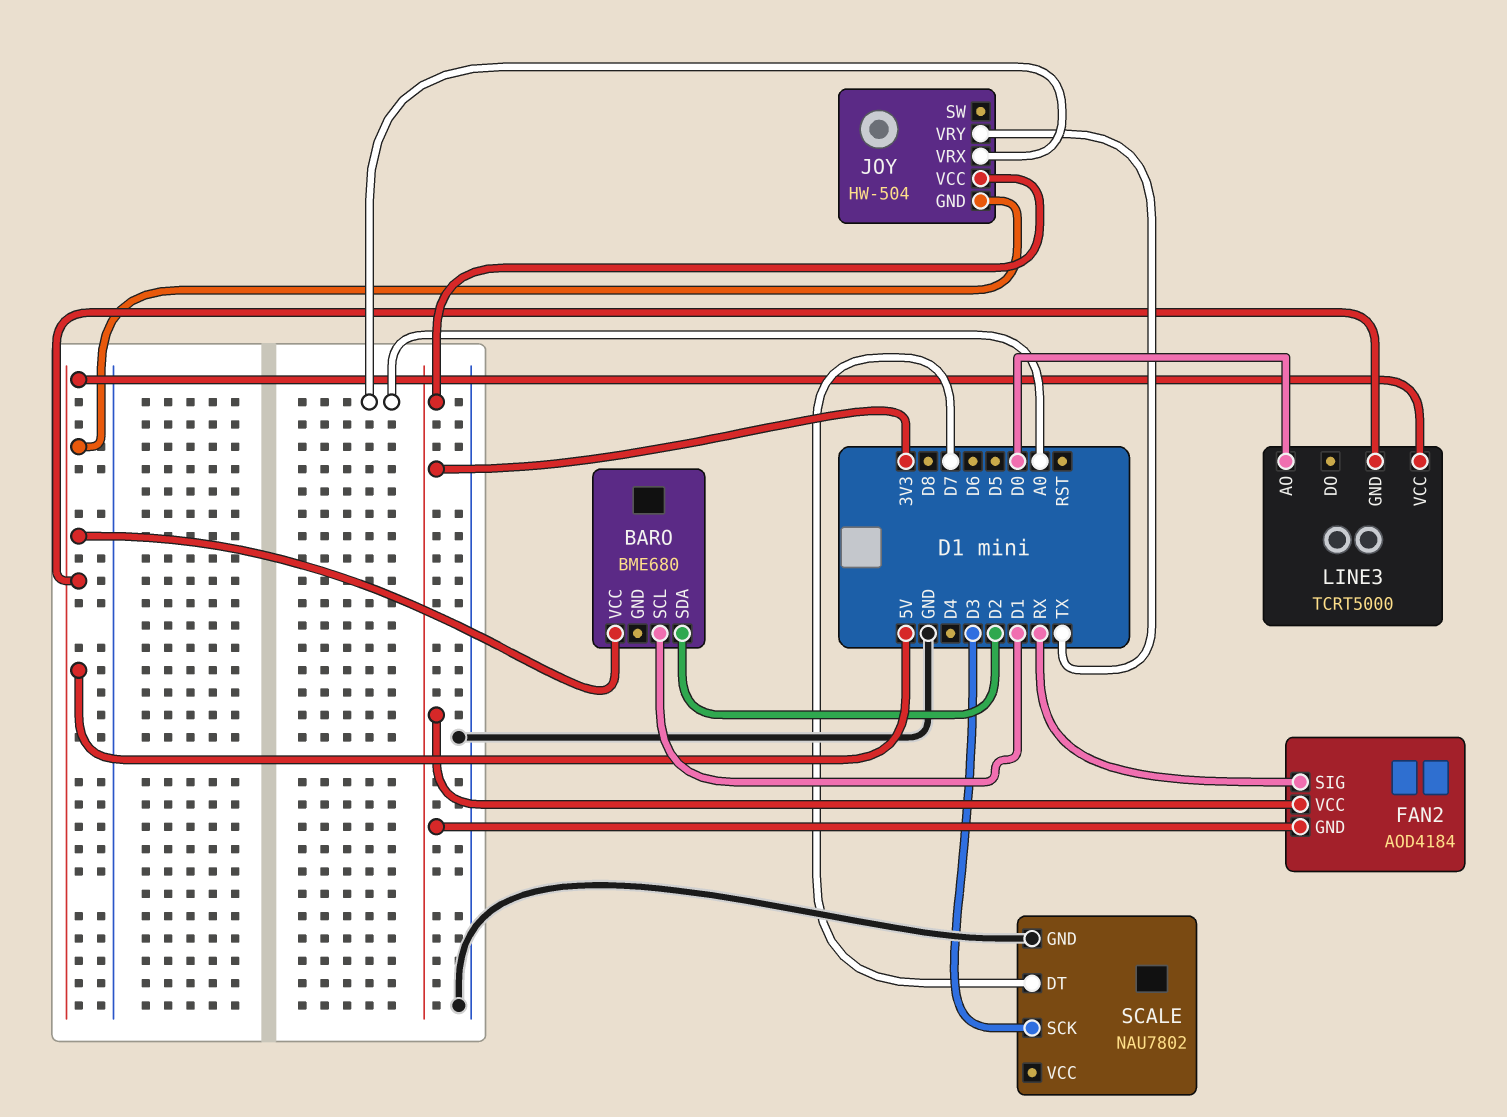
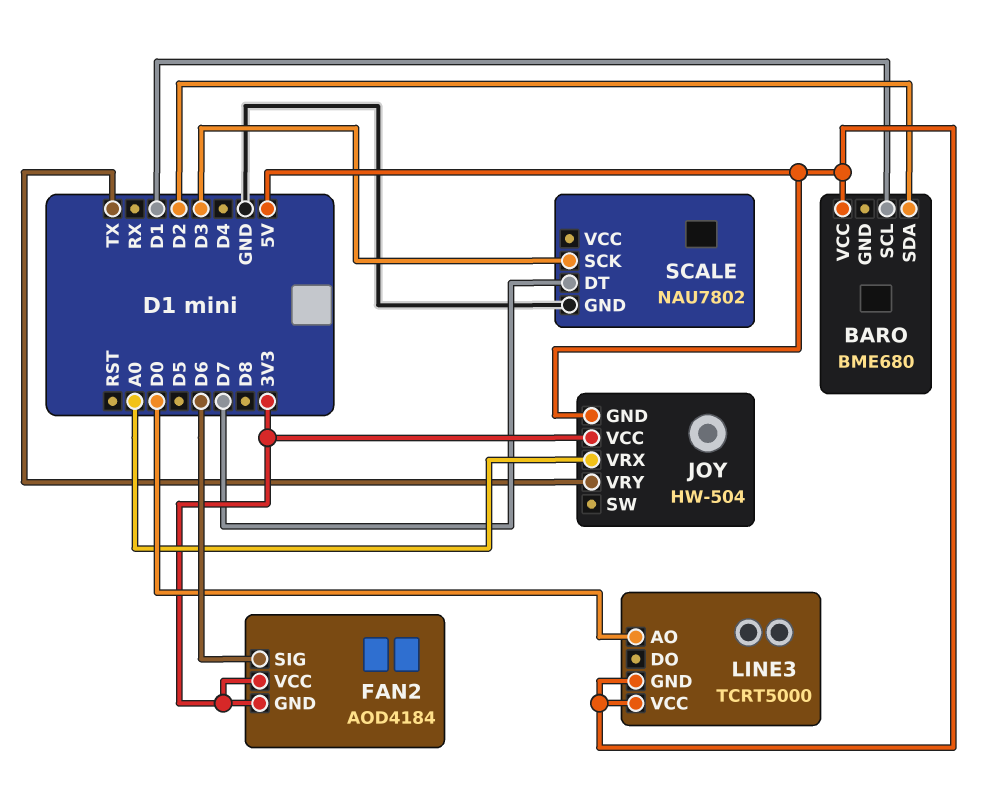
FAN2 pin SIG: RX -> D6

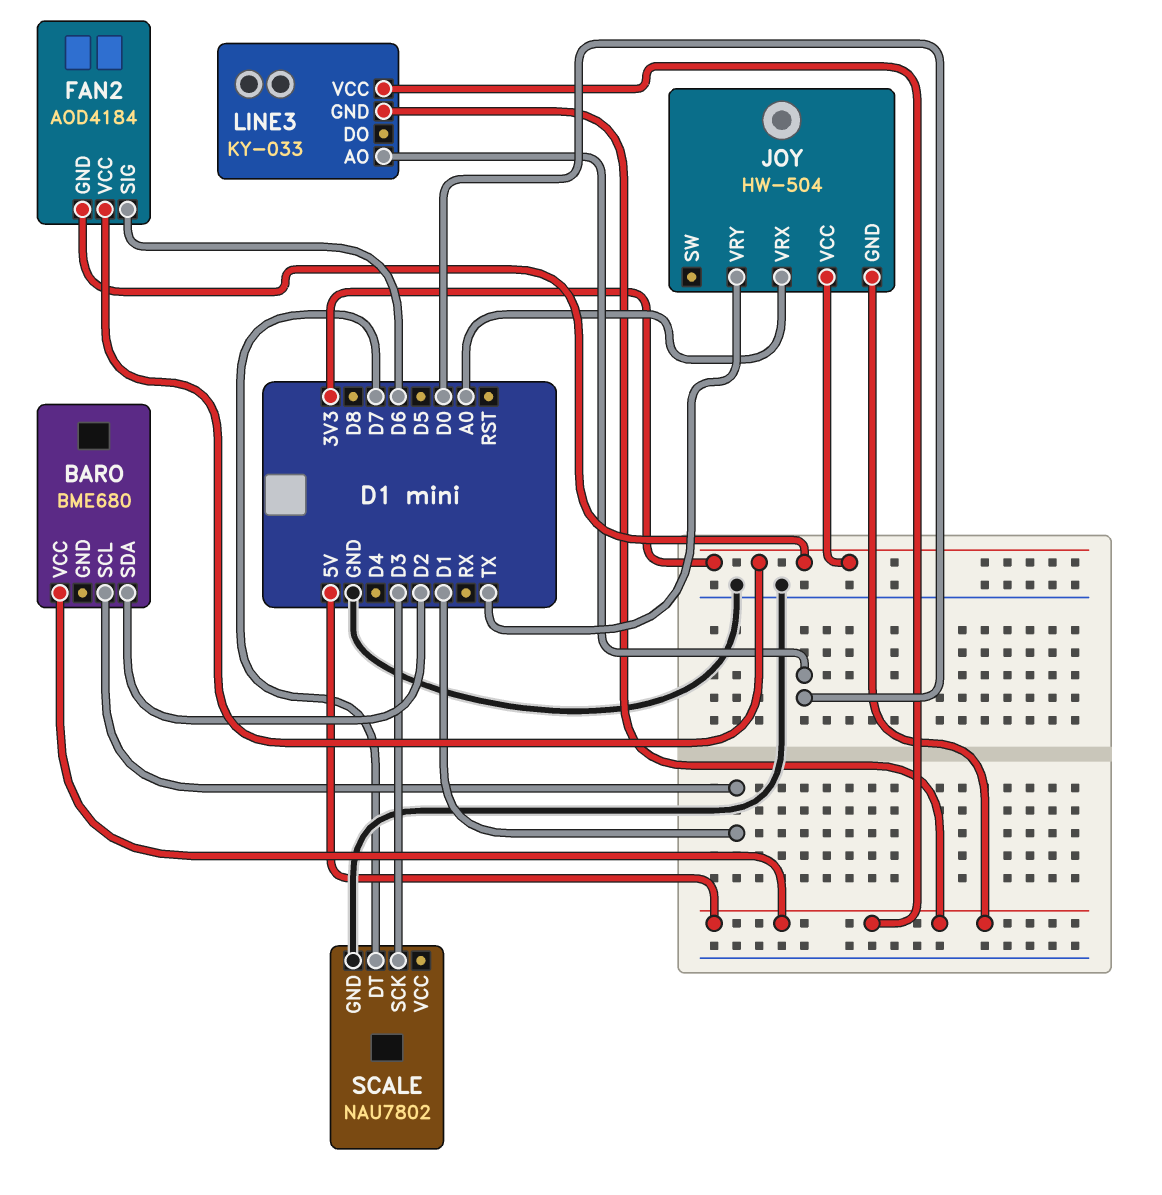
LINE3: TCRT5000 -> KY-033

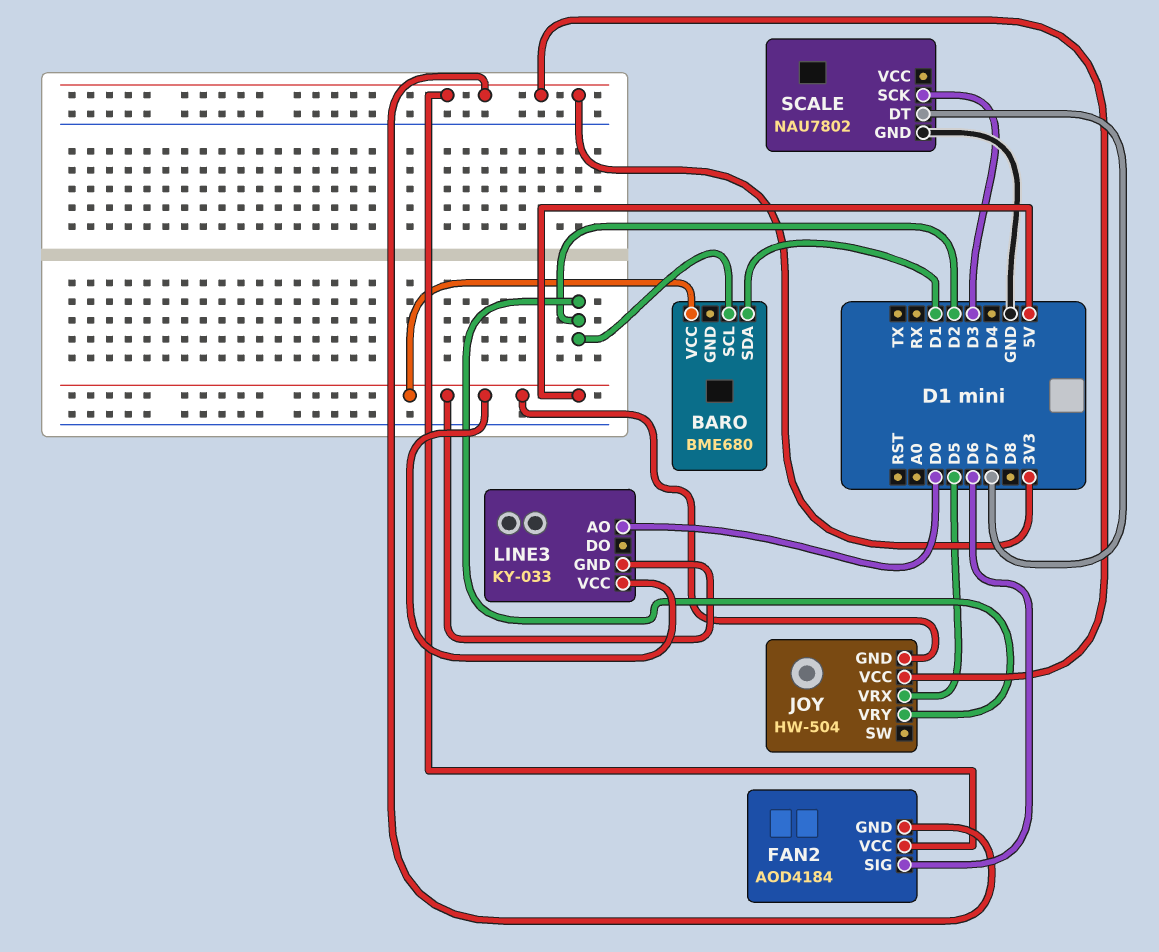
BARO pin SCL: D1 -> D2
BARO pin SDA: D2 -> D1
JOY pin VRX: A0 -> D5
JOY pin VRY: TX -> D2

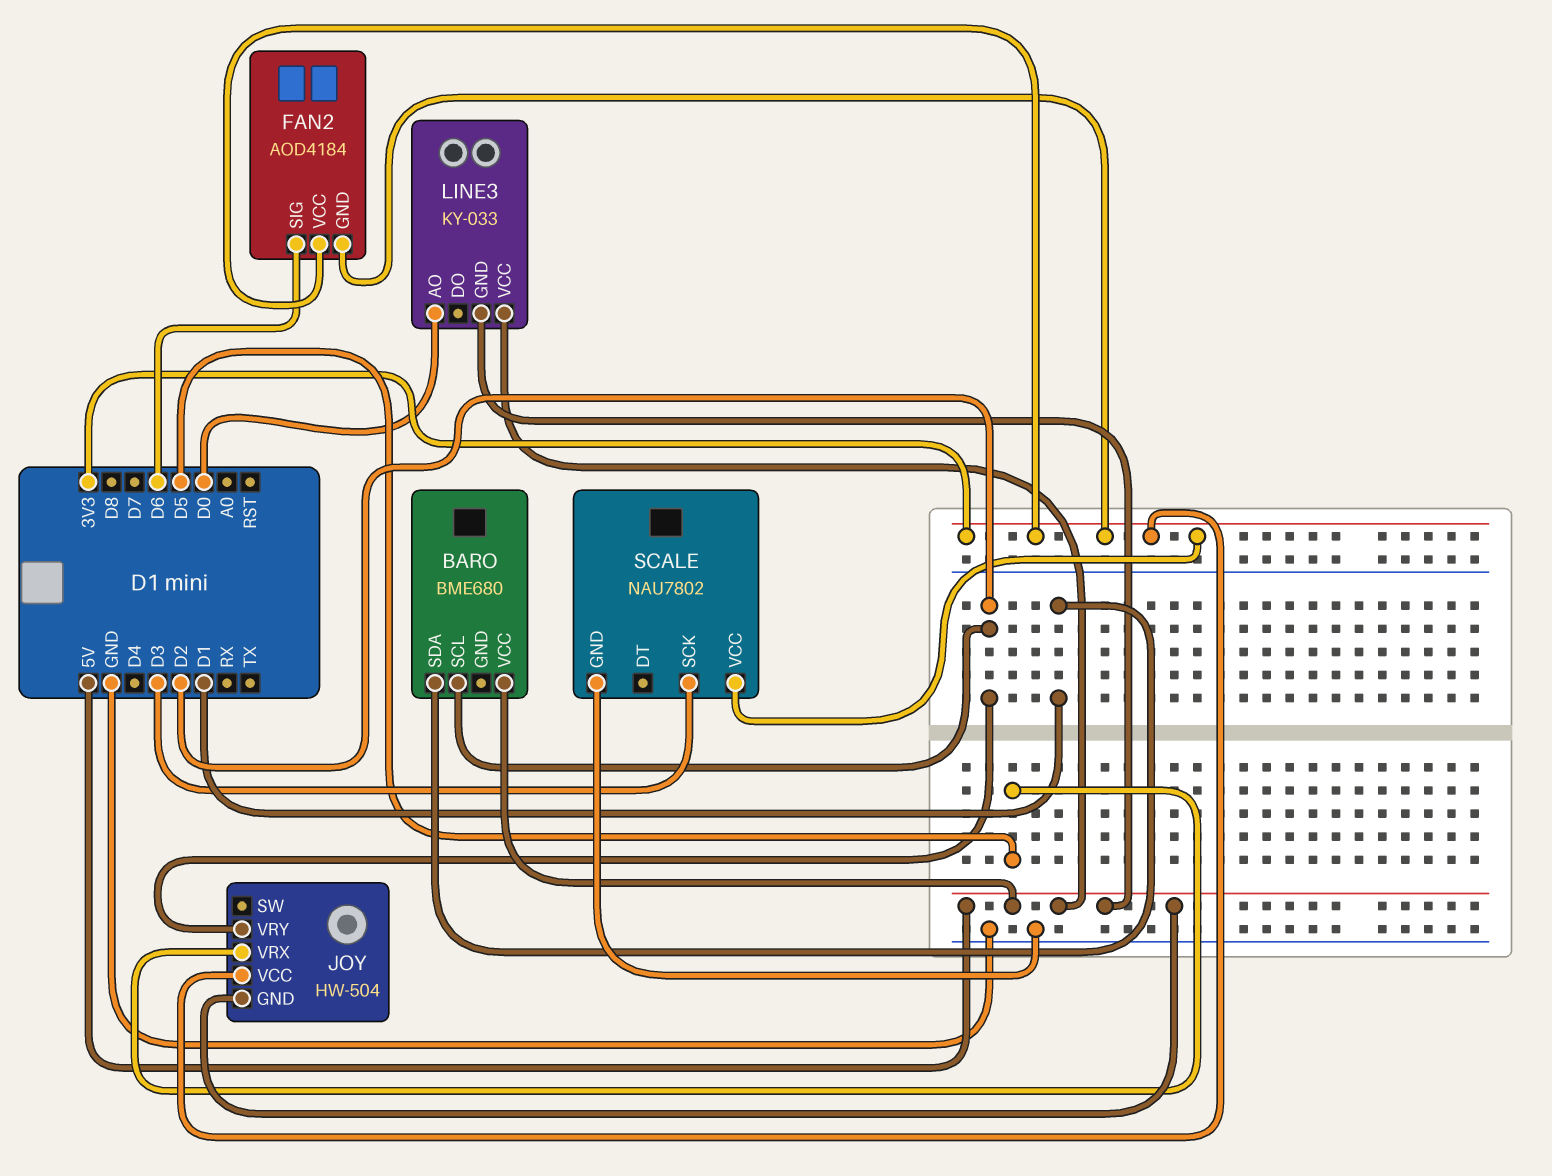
SCALE pin DT: D7 -> none
SCALE pin VCC: none -> 3V3

